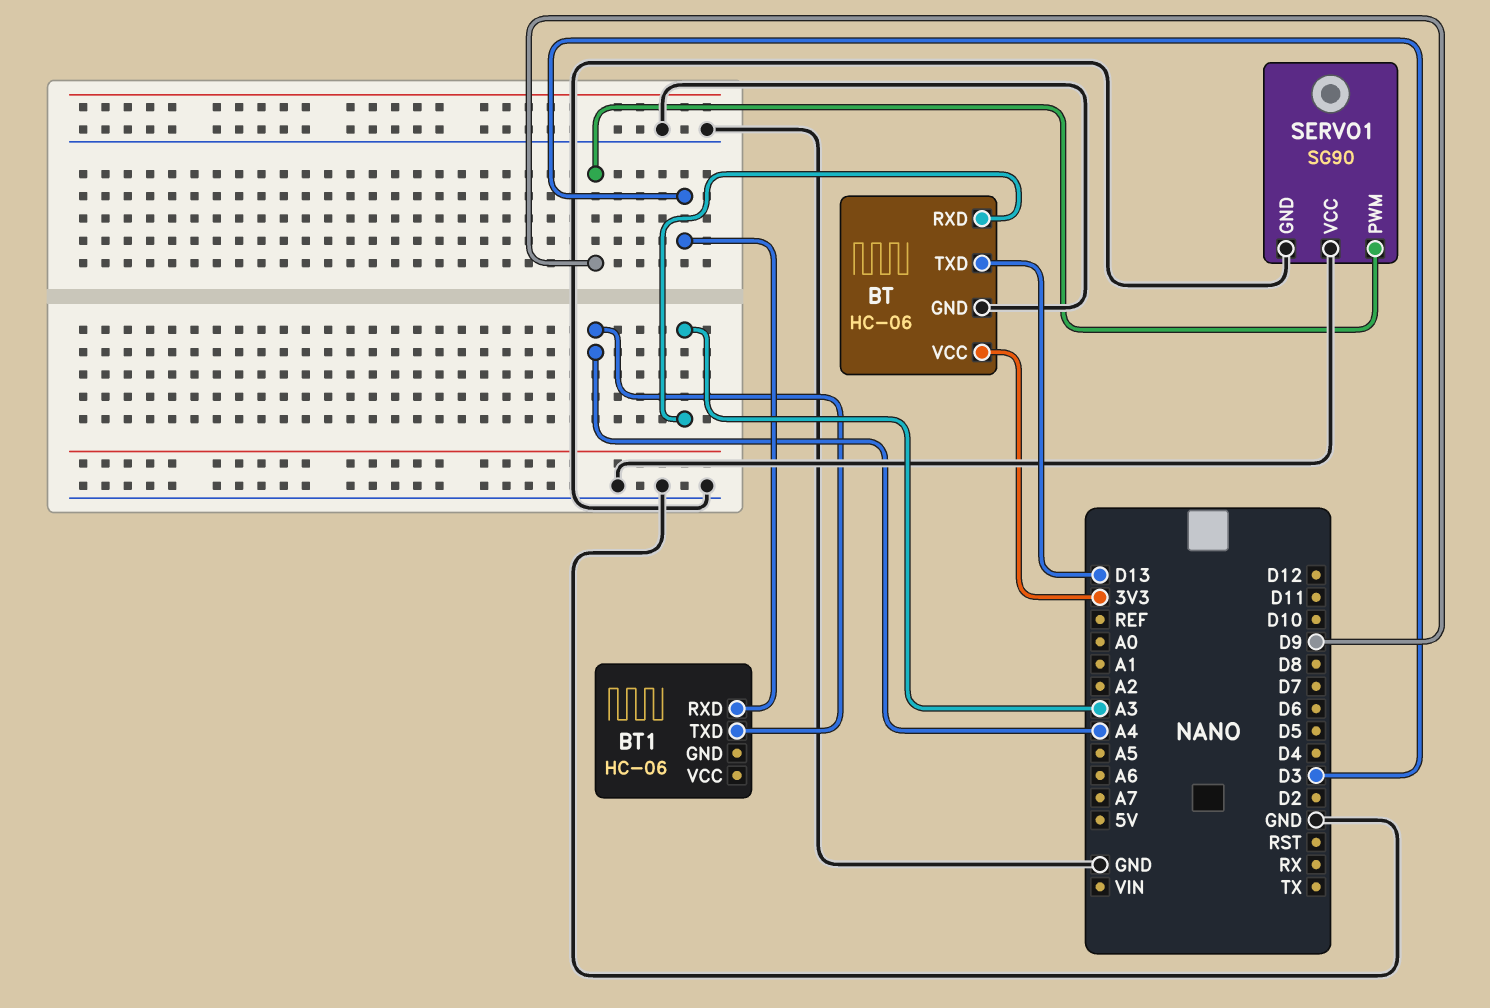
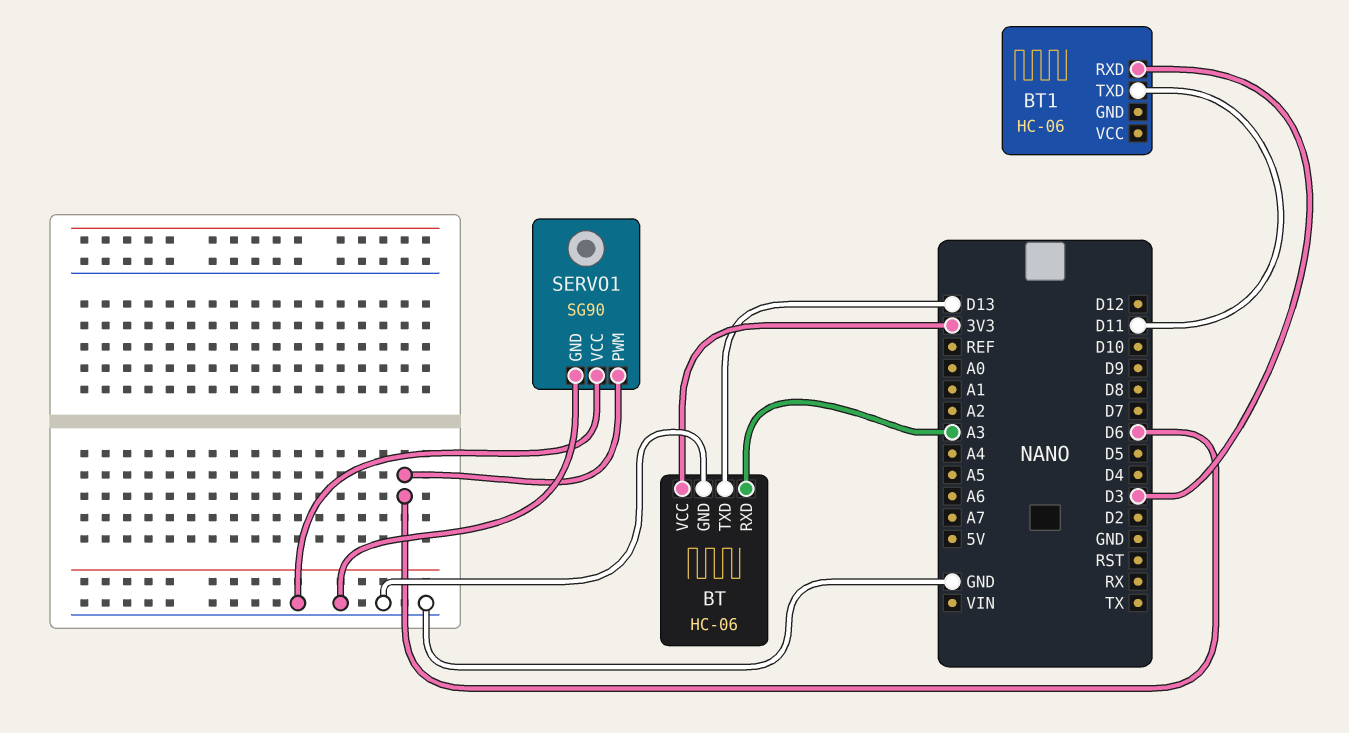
BT1 pin TXD: A4 -> D11
SERVO1 pin PWM: D9 -> D6

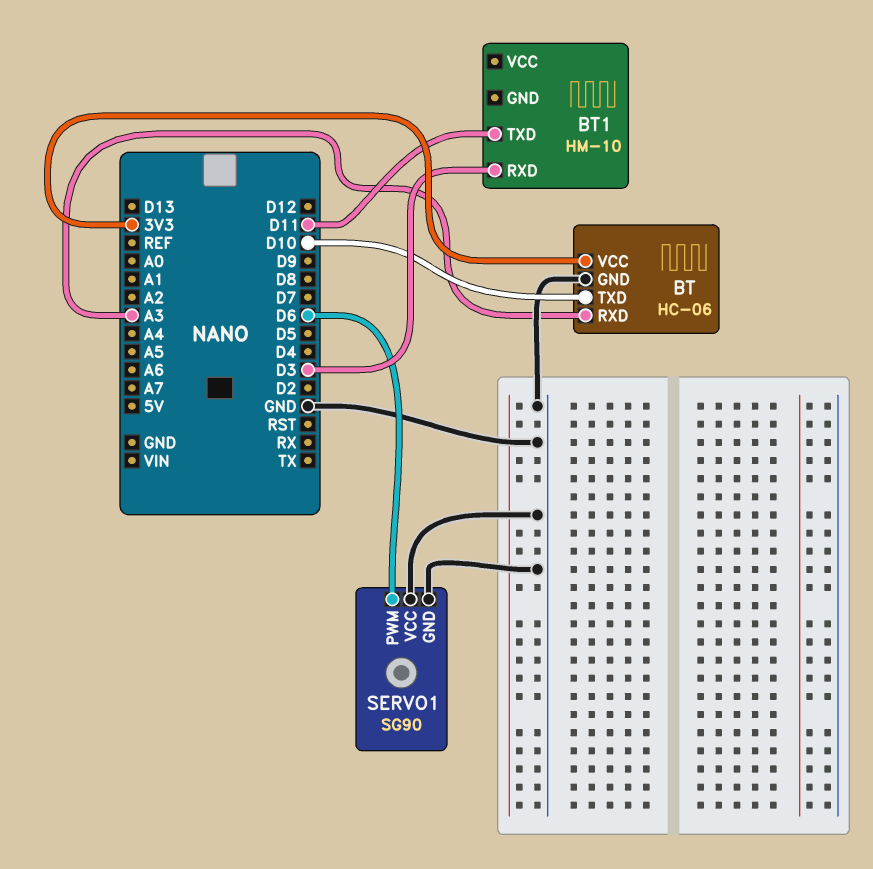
BT pin TXD: D13 -> D10
BT1: HC-06 -> HM-10

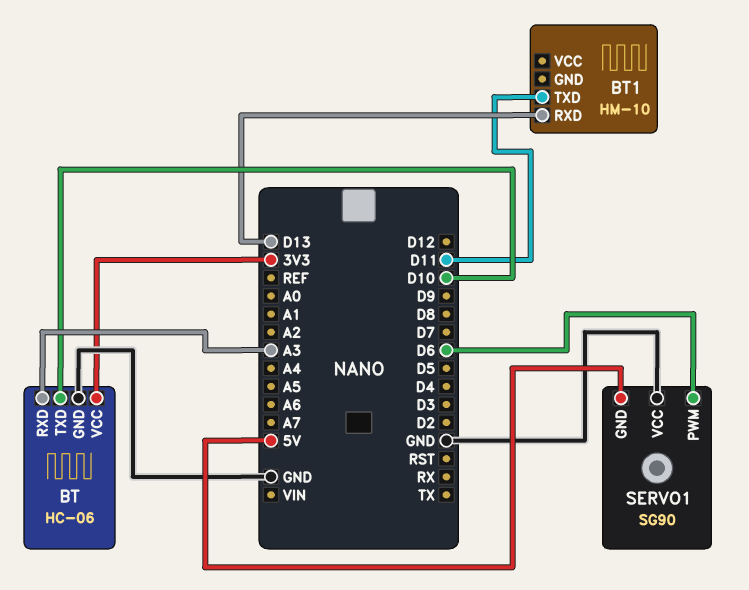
BT1 pin RXD: D3 -> D13
SERVO1 pin GND: GND -> 5V

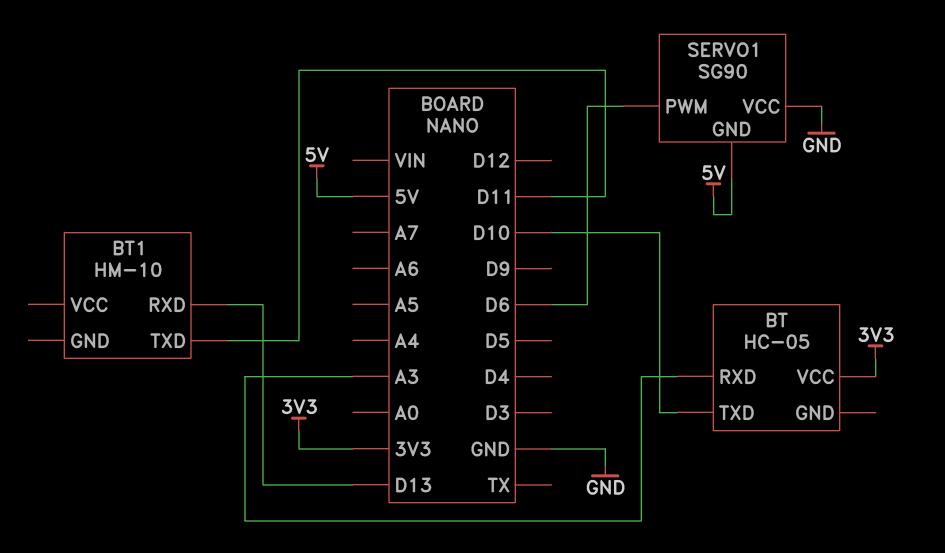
BT: HC-06 -> HC-05
BT pin GND: GND -> none

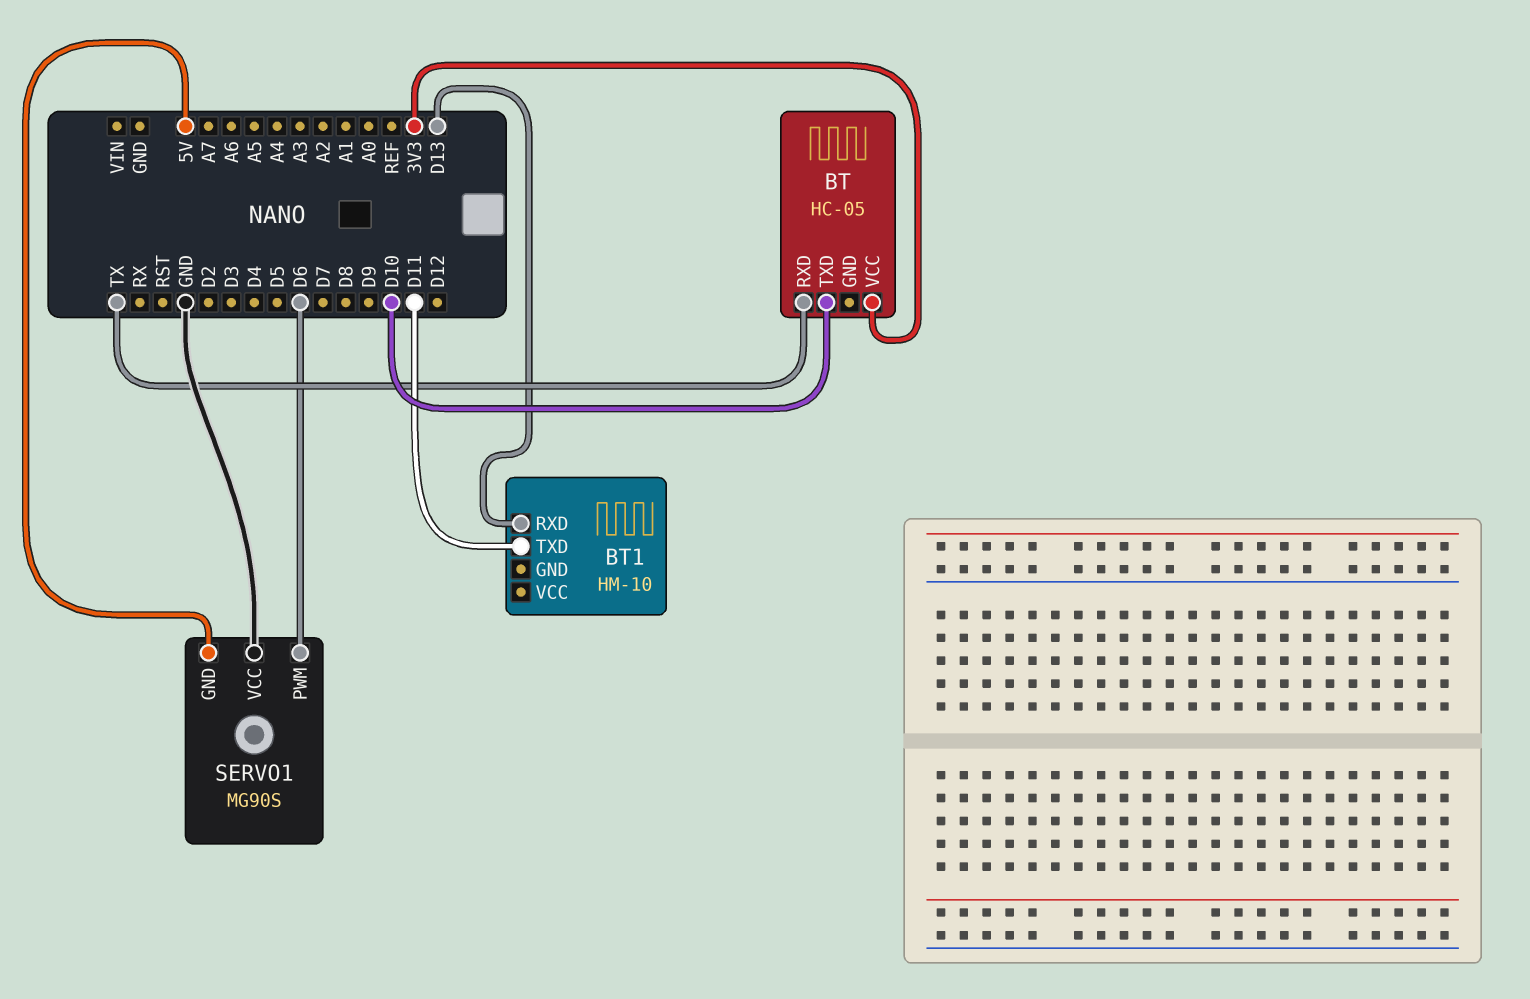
BT pin RXD: A3 -> TX
SERVO1: SG90 -> MG90S

